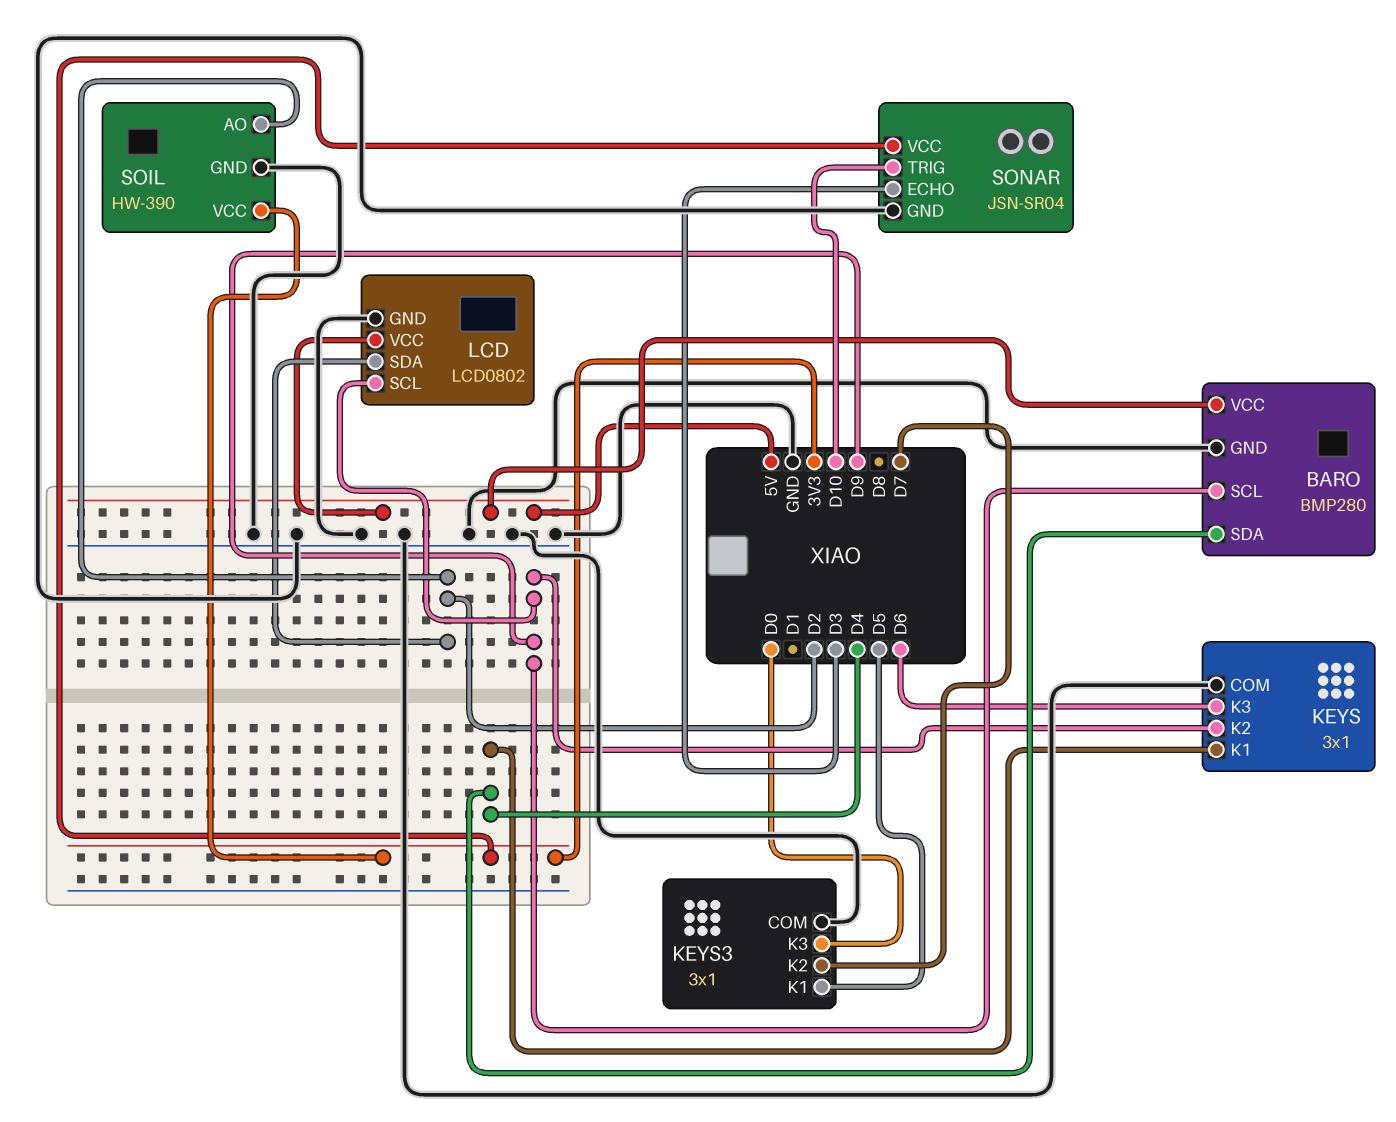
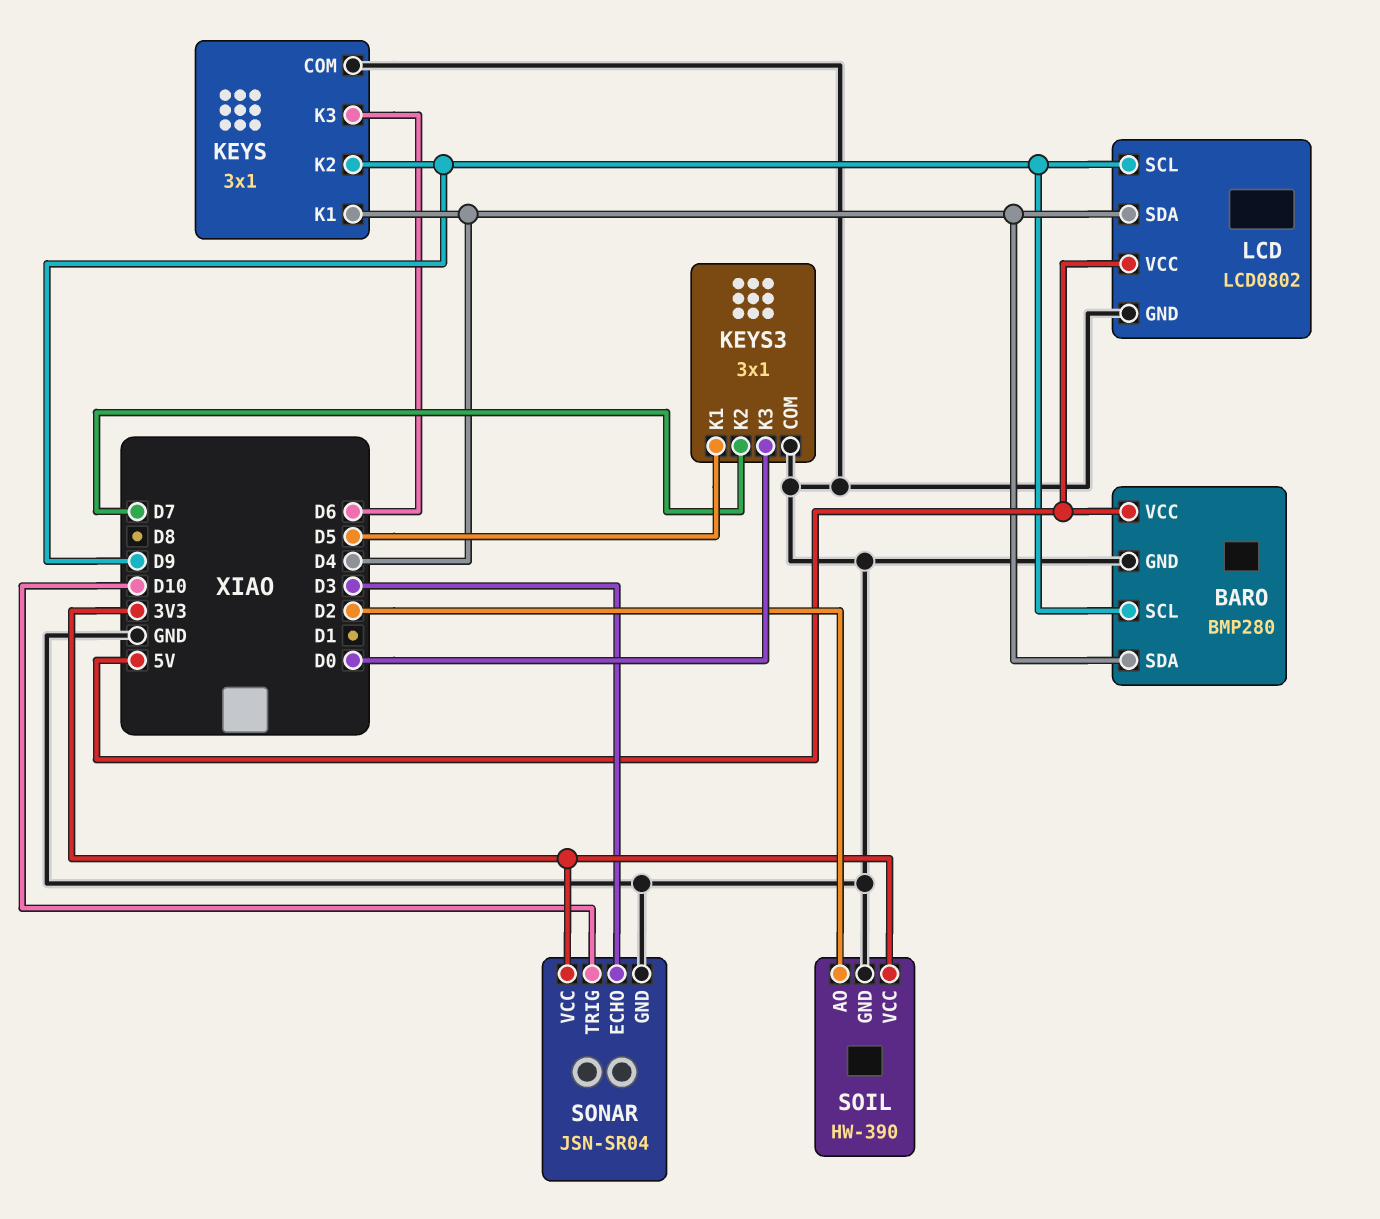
LCD pin SDA: D2 -> D4

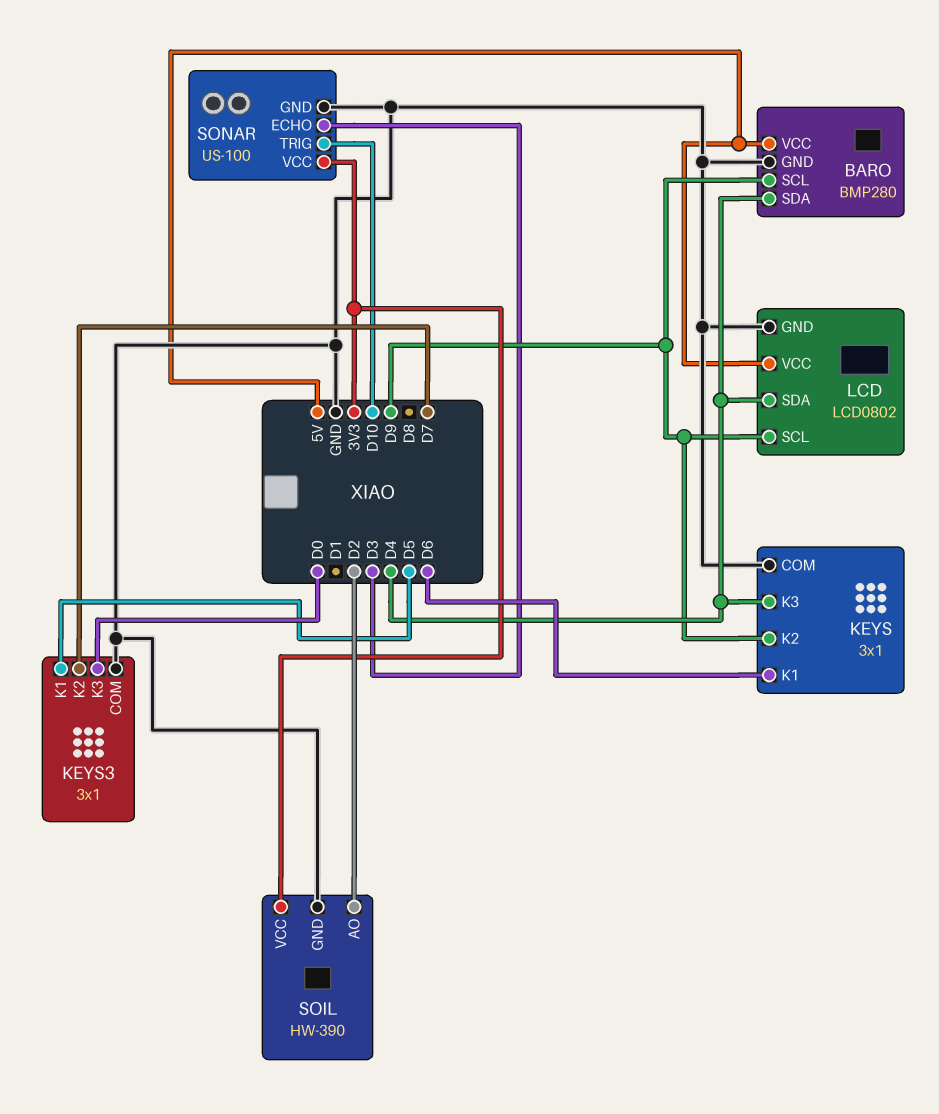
KEYS pin K1: D4 -> D6
KEYS pin K3: D6 -> D4
SONAR: JSN-SR04 -> US-100

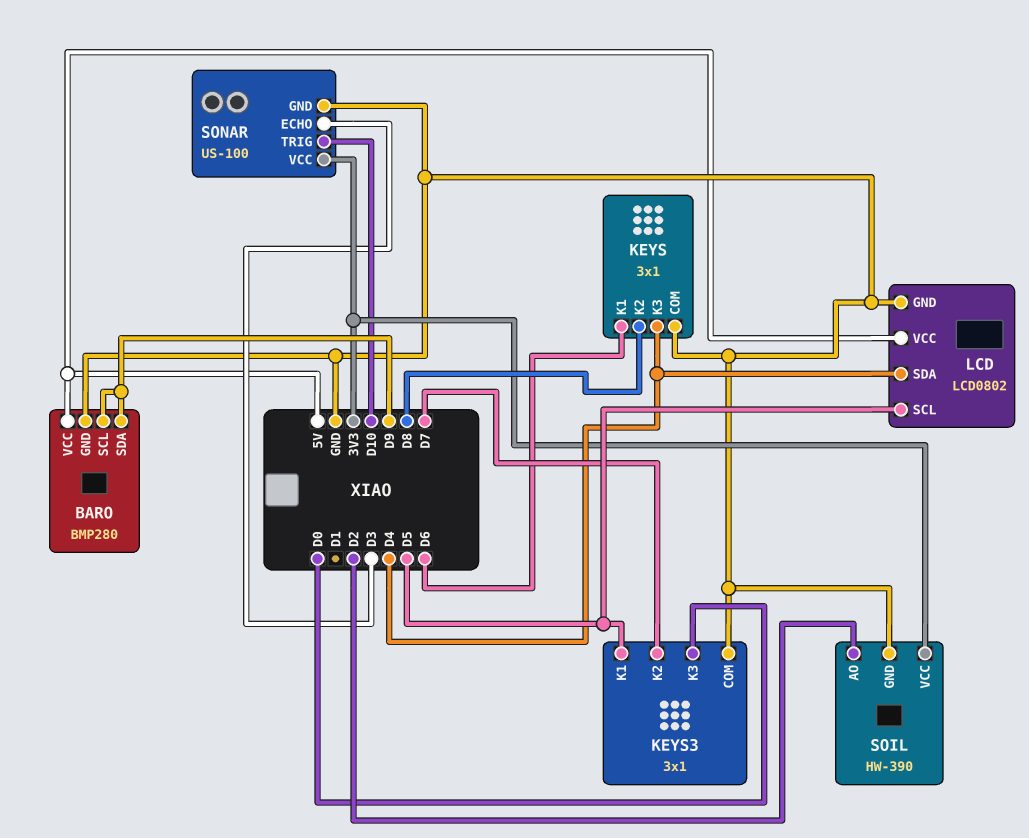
BARO pin SDA: D4 -> D9
KEYS pin K2: D9 -> D8
LCD pin SCL: D9 -> D5

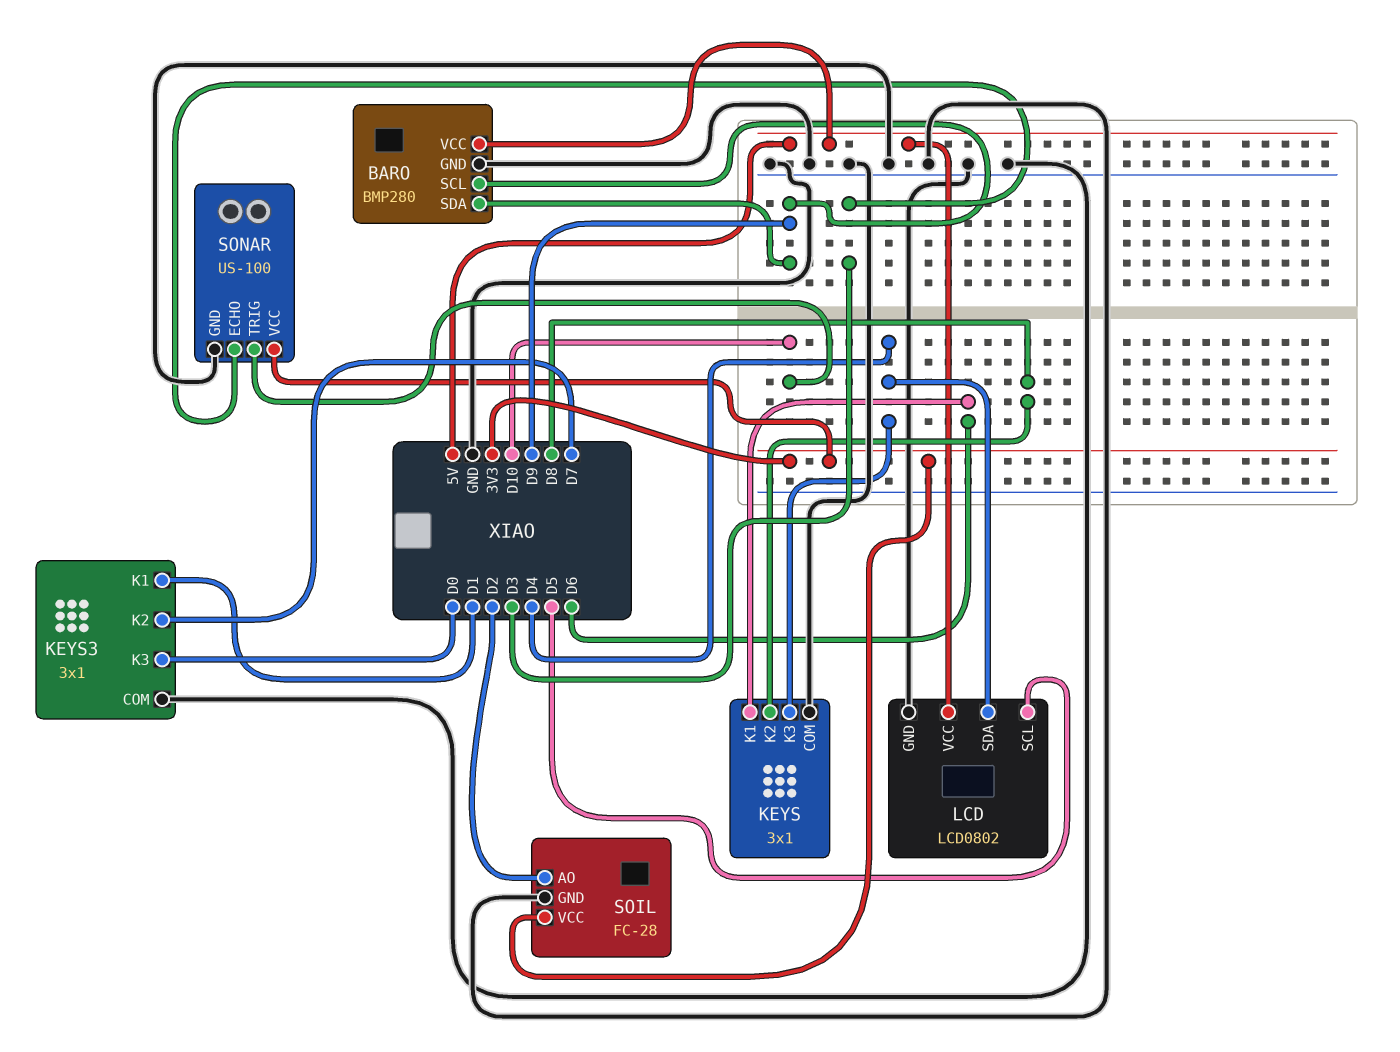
KEYS3 pin K1: D5 -> D1
SOIL: HW-390 -> FC-28

